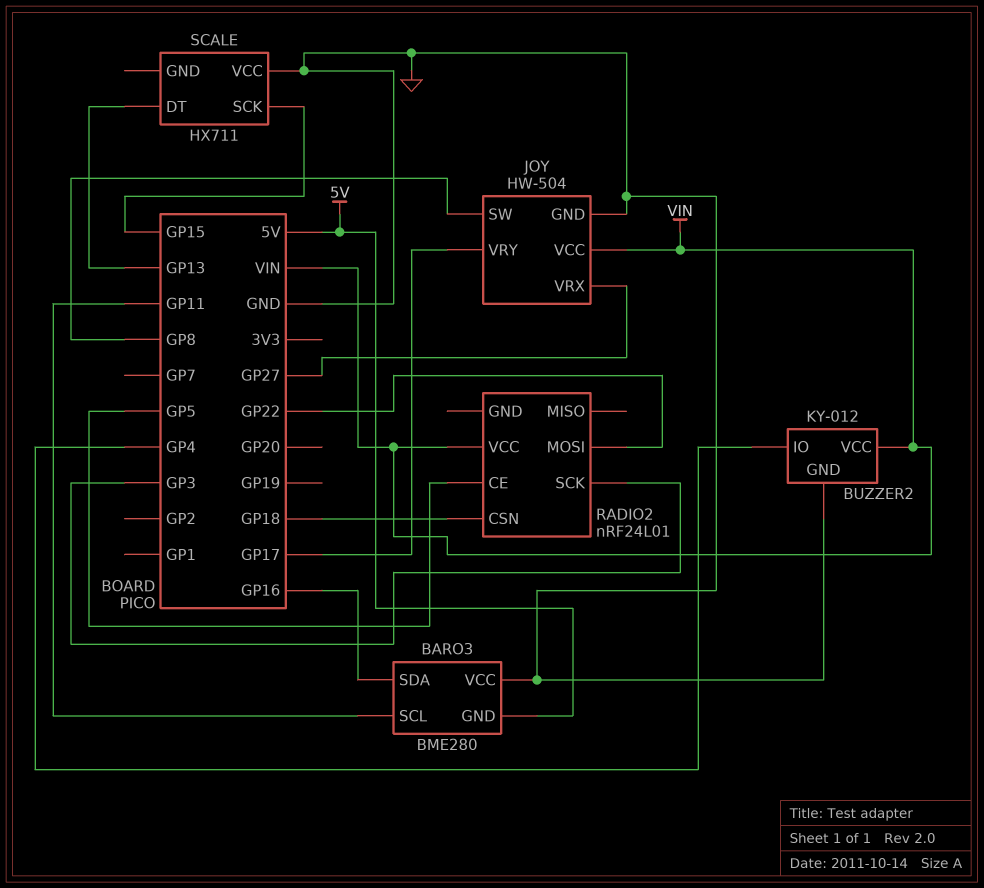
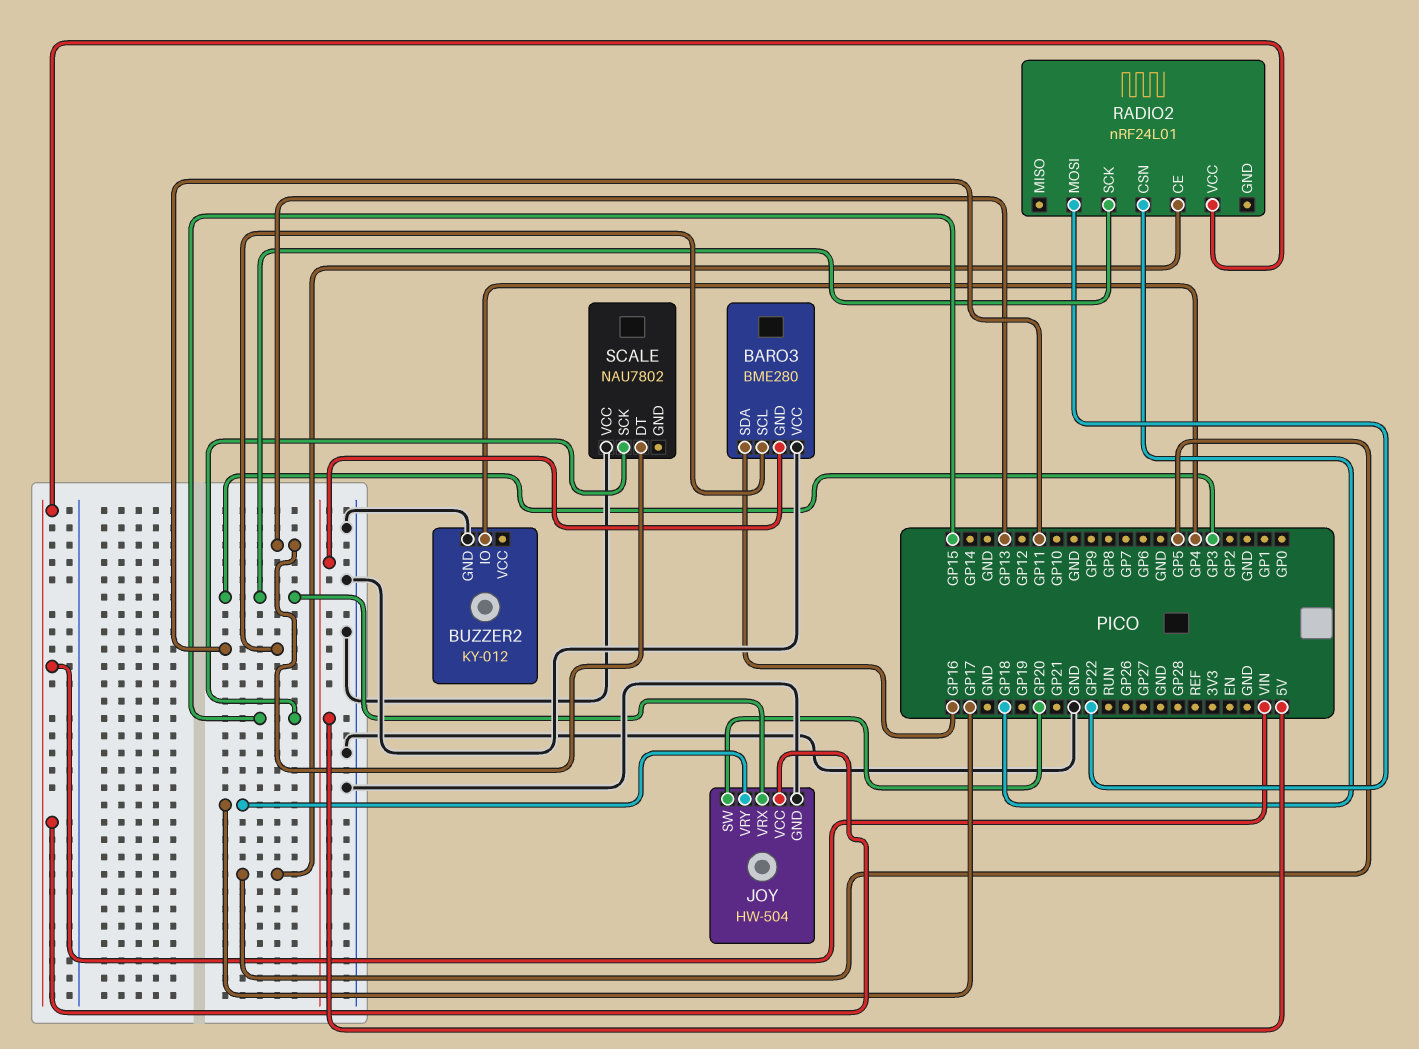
BUZZER2 pin VCC: VIN -> none
JOY pin SW: GP8 -> GP20
JOY pin VRX: GP27 -> GP3
SCALE: HX711 -> NAU7802

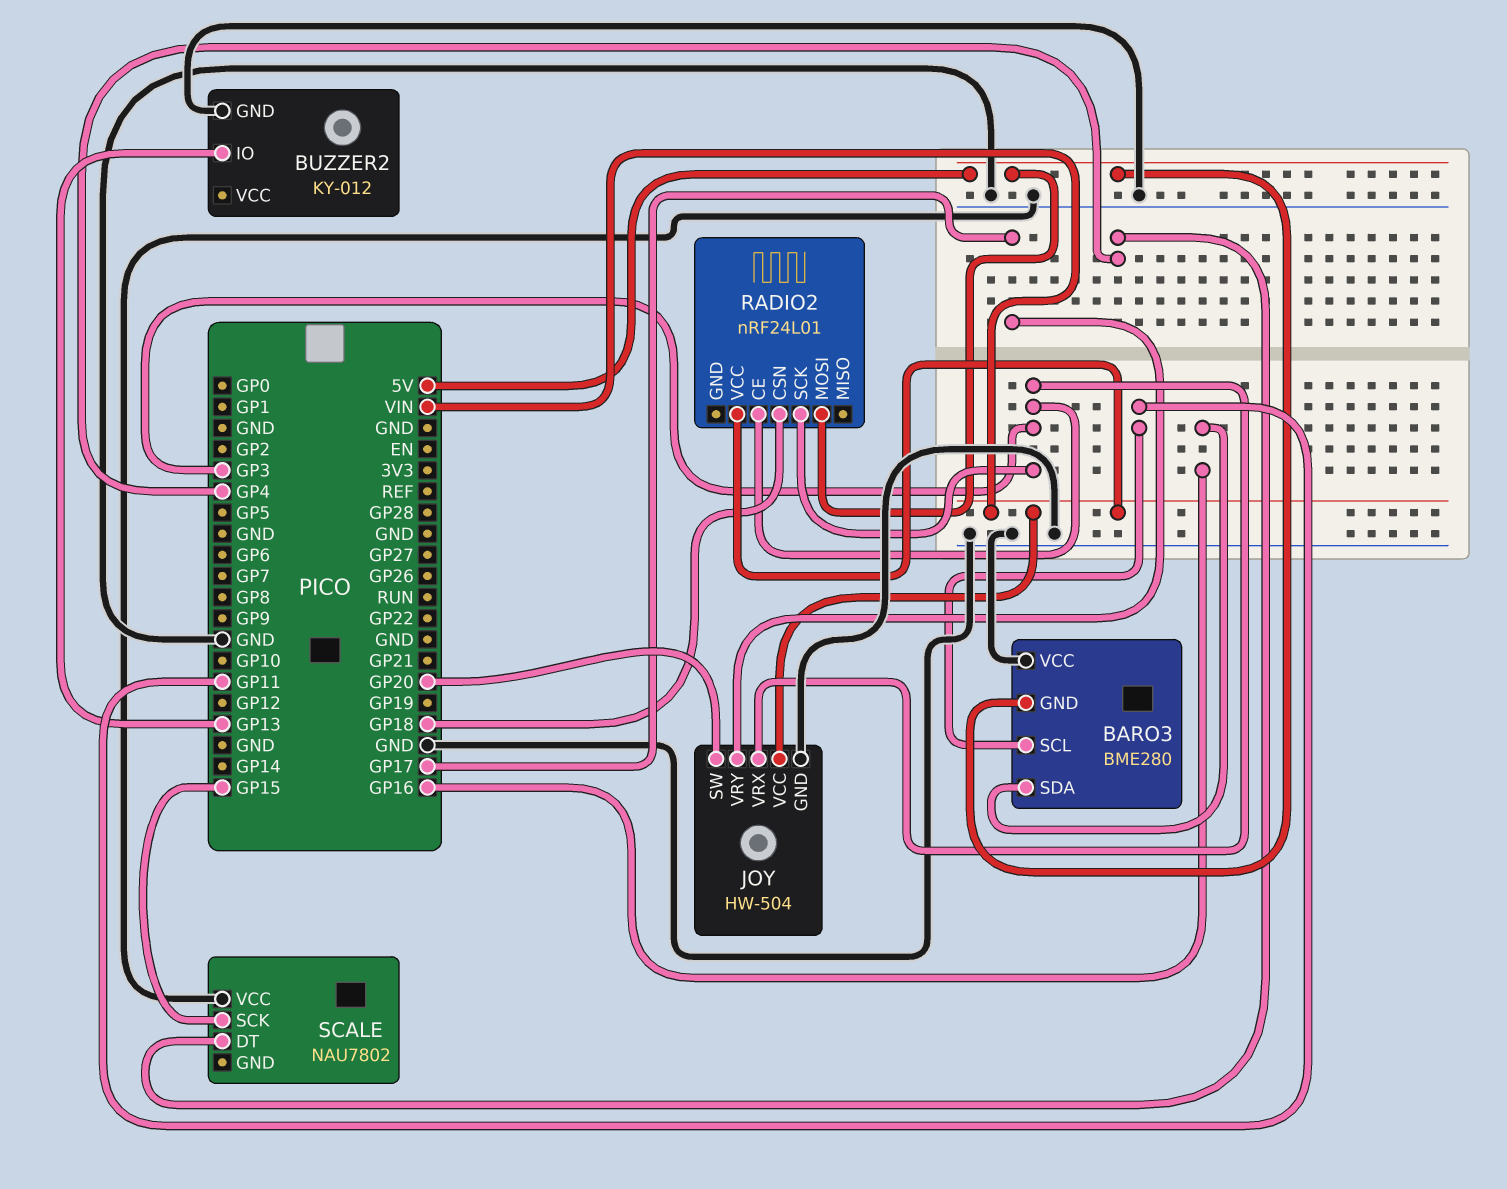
BUZZER2 pin IO: GP4 -> GP13
RADIO2 pin CE: GP5 -> GP3
RADIO2 pin MOSI: GP22 -> 5V
SCALE pin DT: GP13 -> GP4

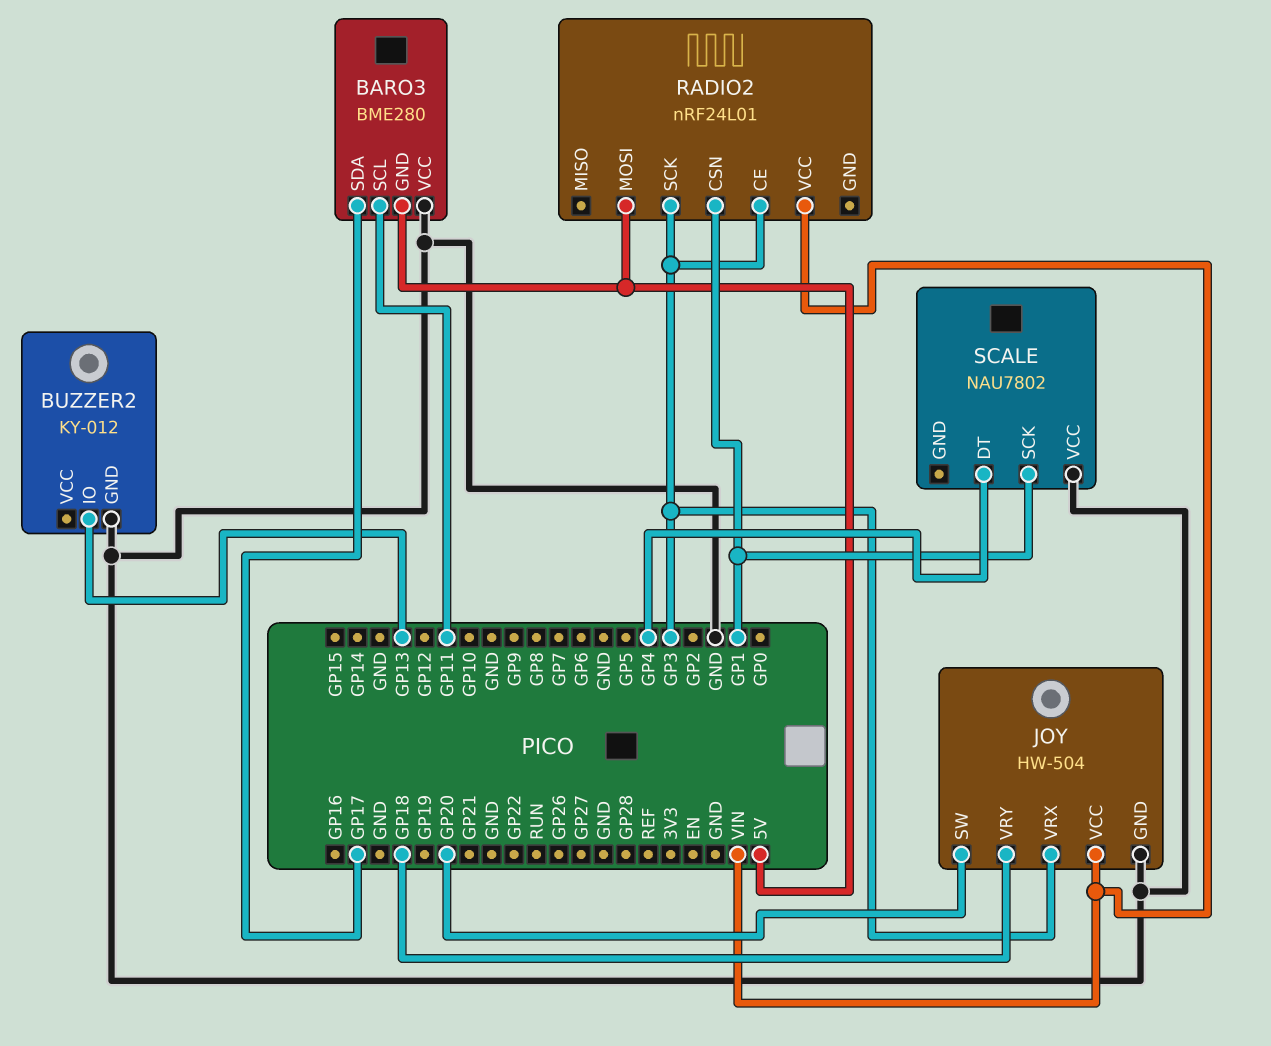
BARO3 pin SDA: GP16 -> GP17
JOY pin VRY: GP17 -> GP18
RADIO2 pin CSN: GP18 -> GP1
SCALE pin SCK: GP15 -> GP1

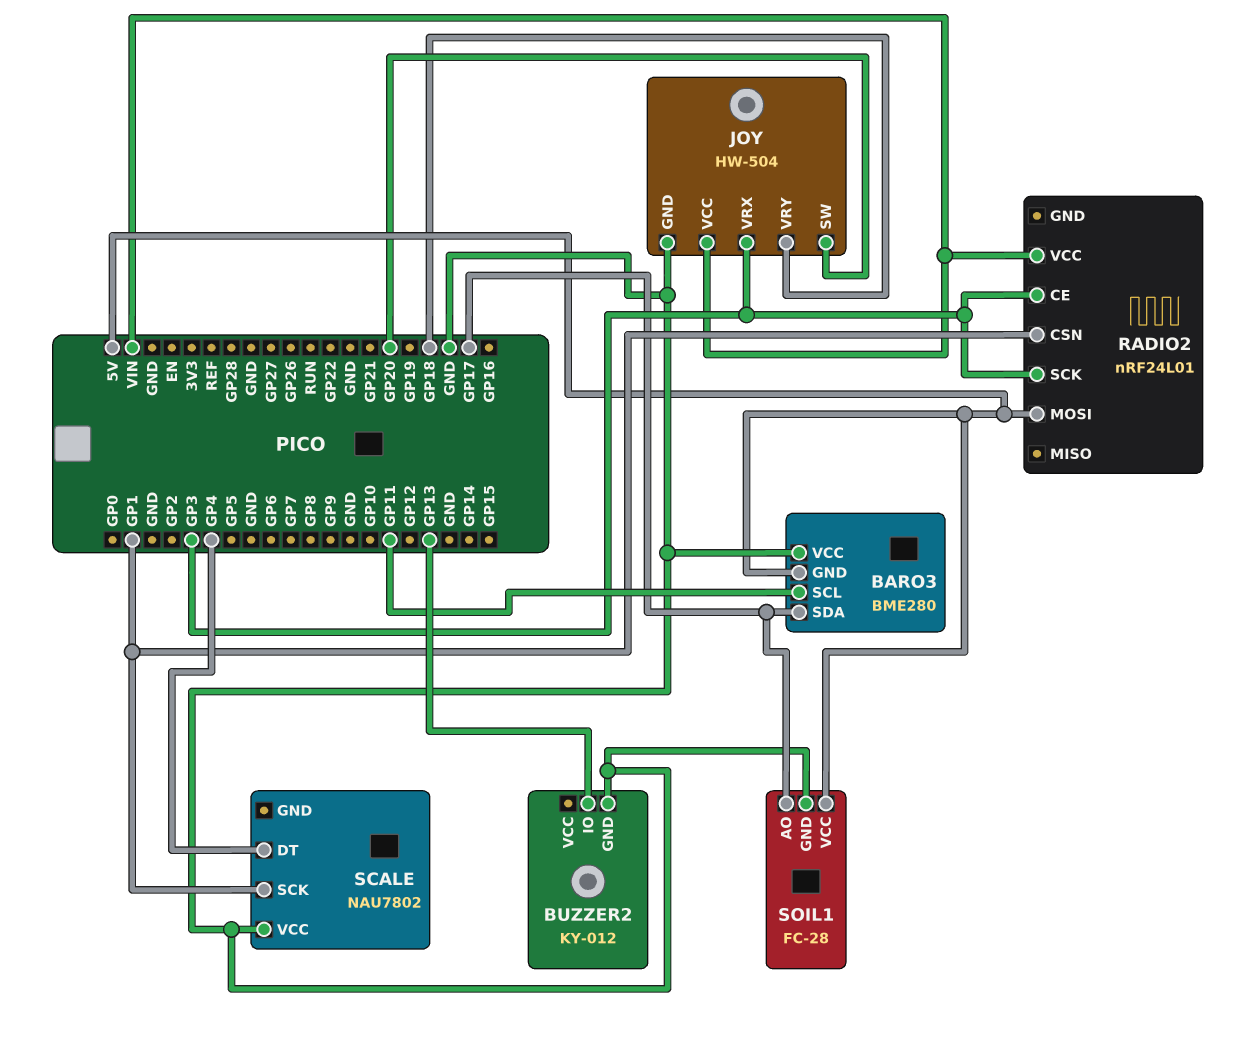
SOIL1: none -> FC-28
SOIL1 pin AO: none -> GP17
SOIL1 pin GND: none -> GND
SOIL1 pin VCC: none -> 5V

